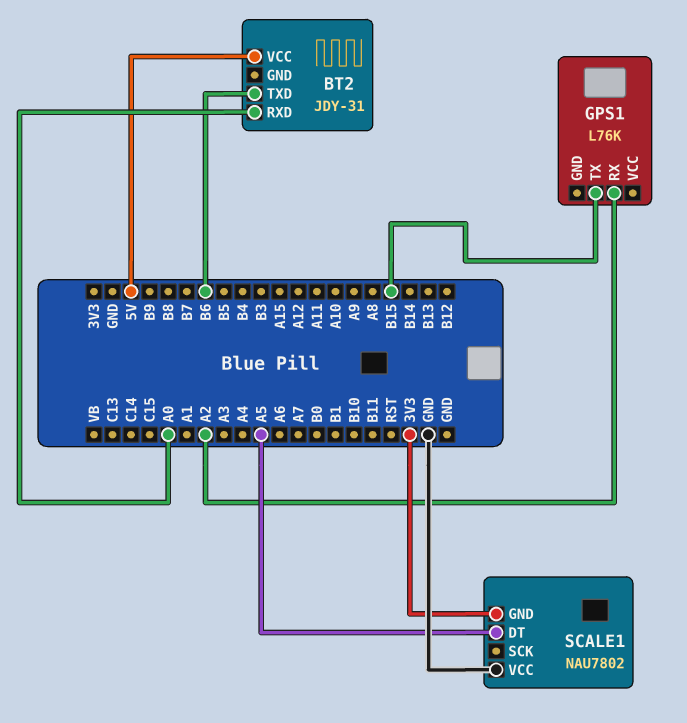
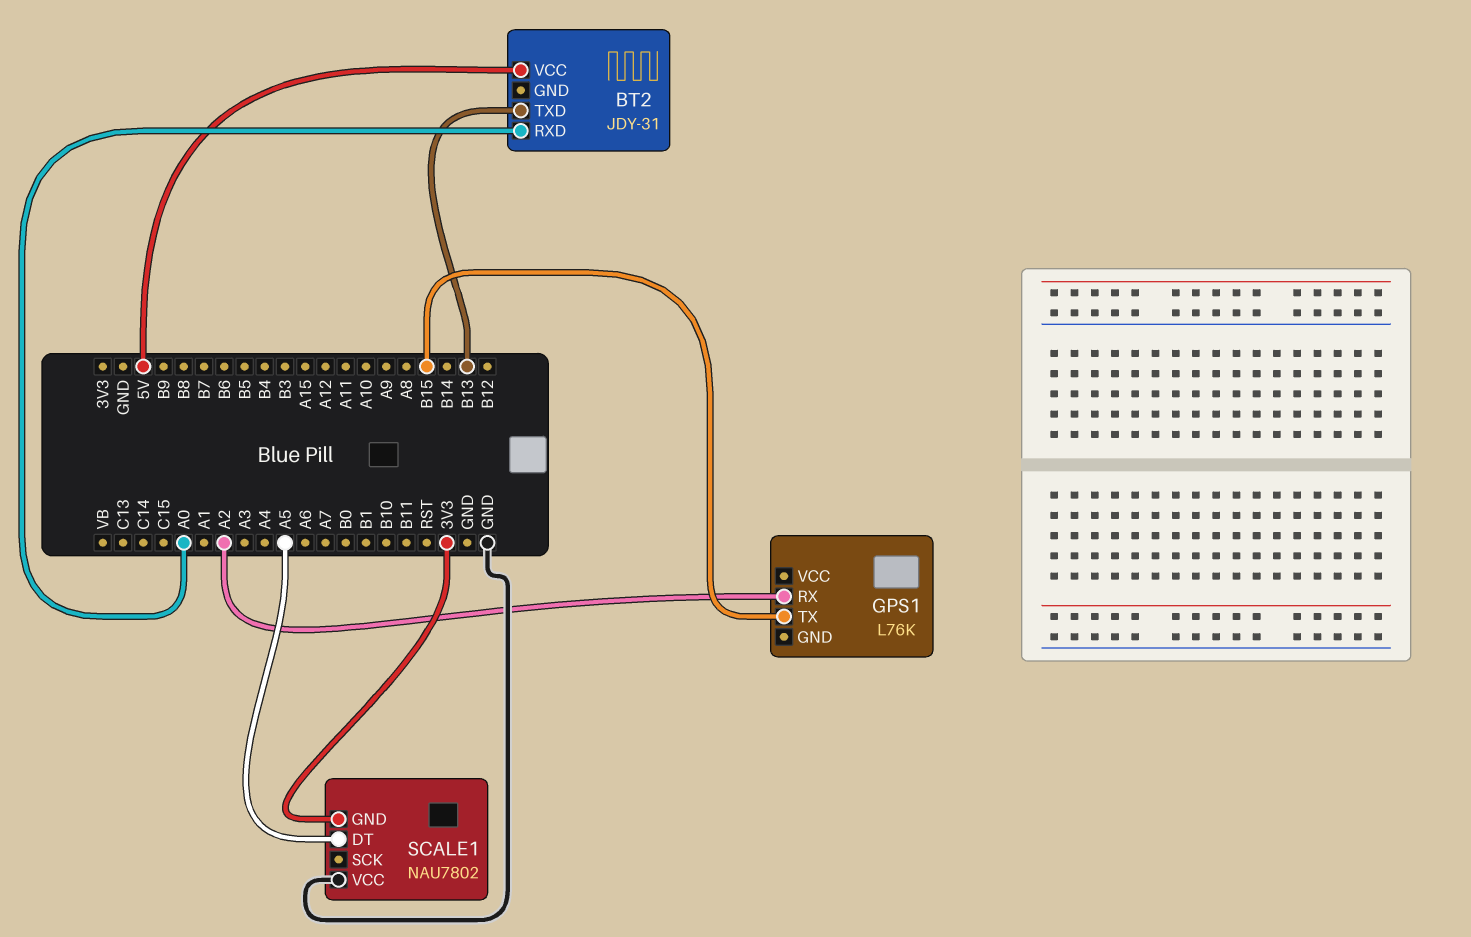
BT2 pin TXD: B6 -> B13

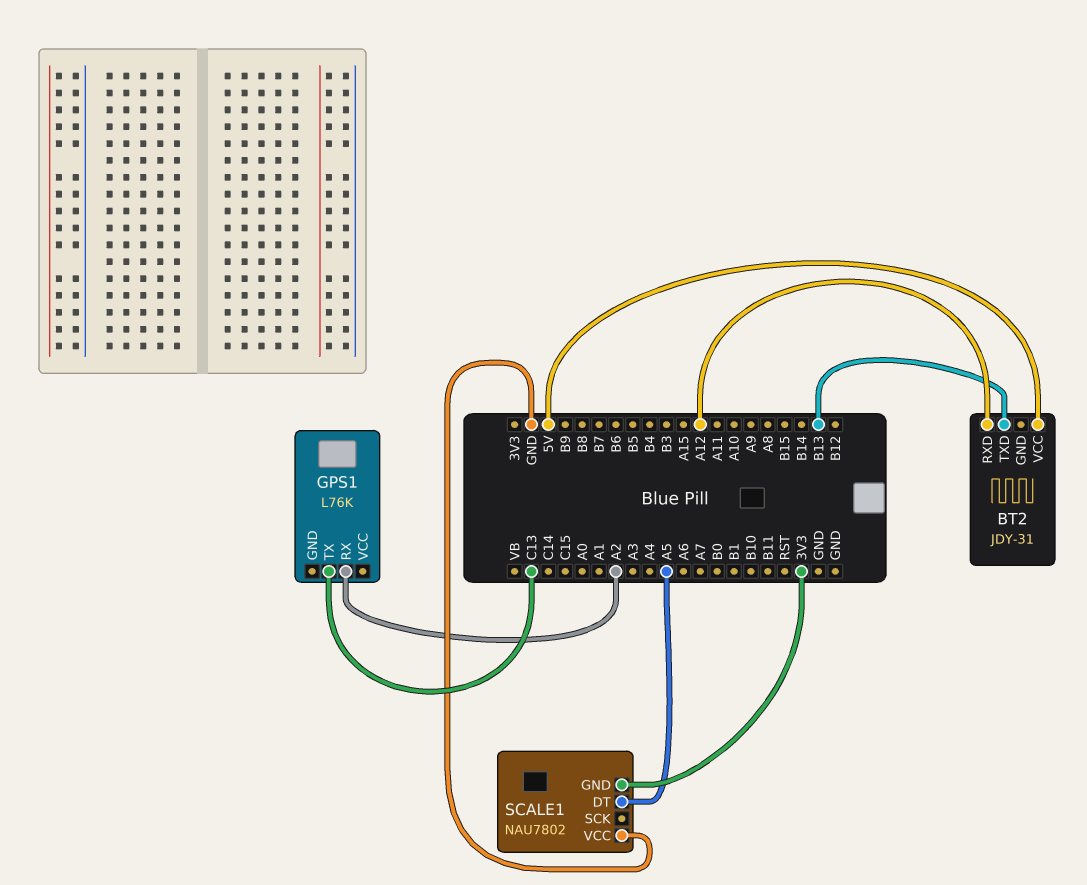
BT2 pin RXD: A0 -> A12
GPS1 pin TX: B15 -> C13

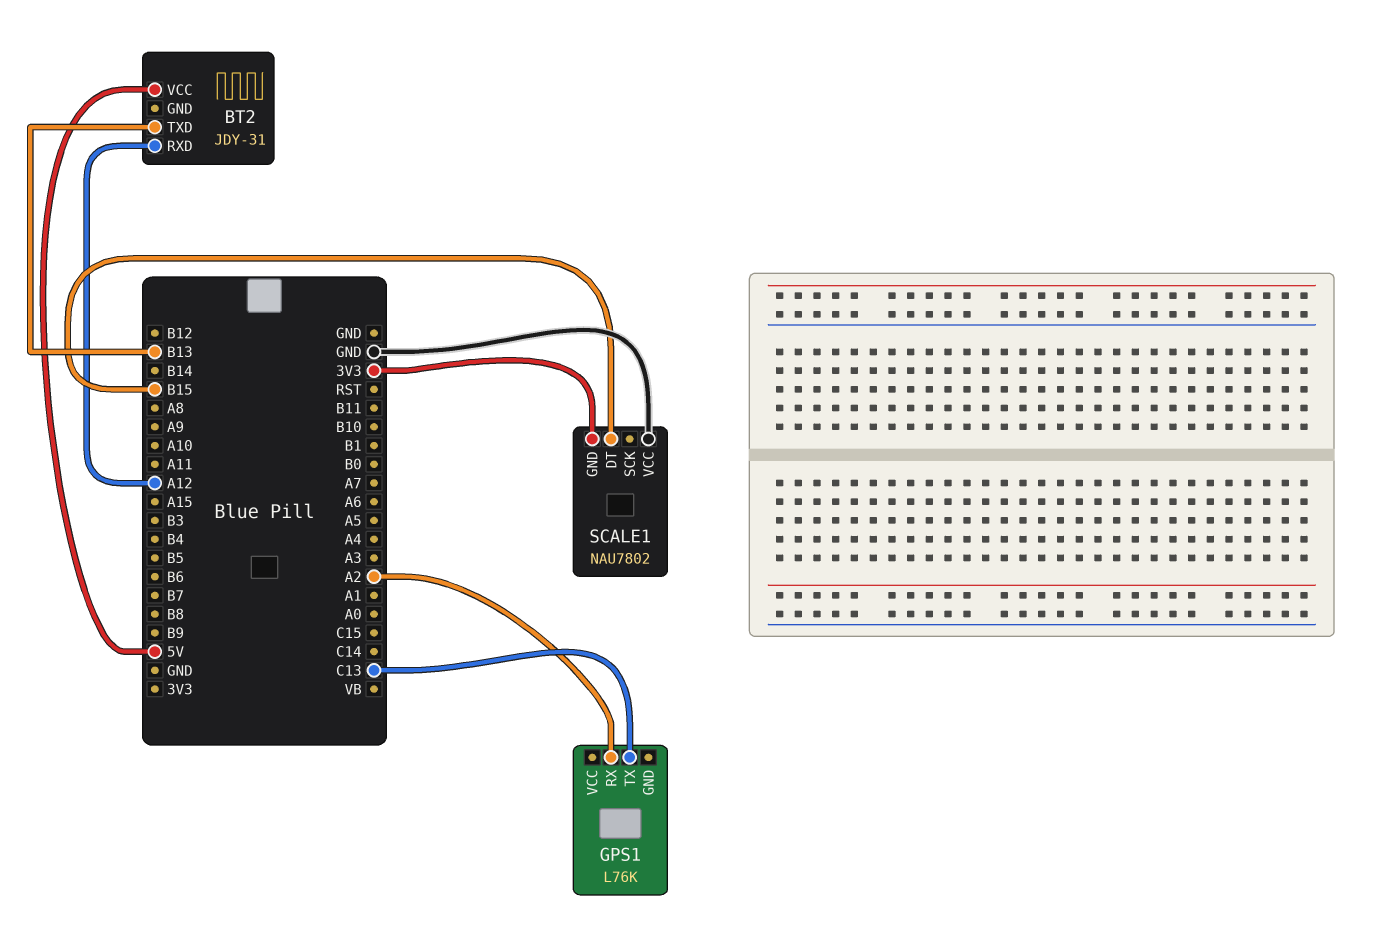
SCALE1 pin DT: A5 -> B15

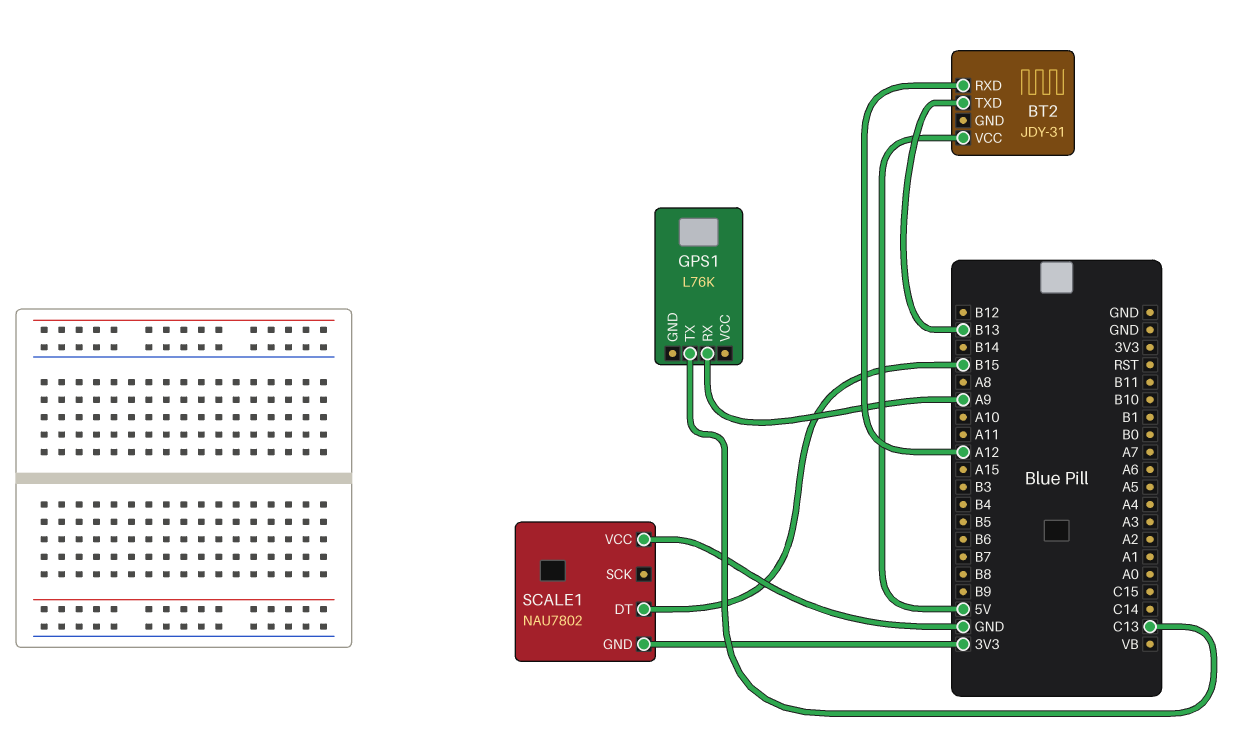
GPS1 pin RX: A2 -> A9

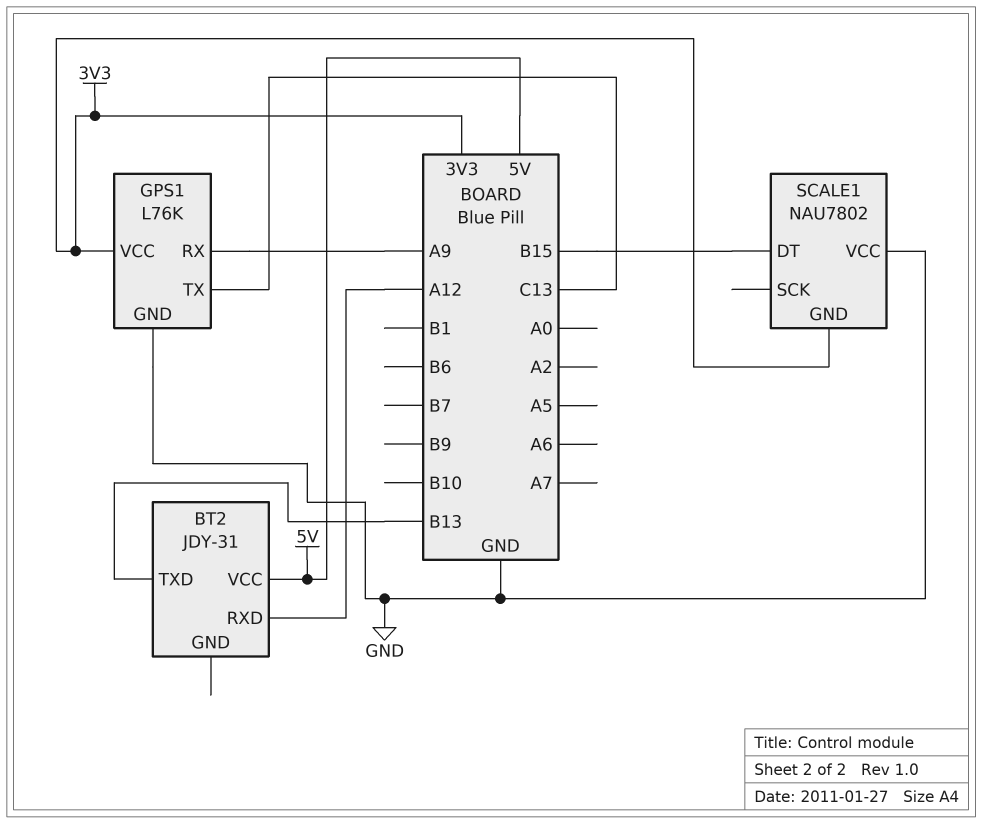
GPS1 pin GND: none -> GND
GPS1 pin VCC: none -> 3V3

